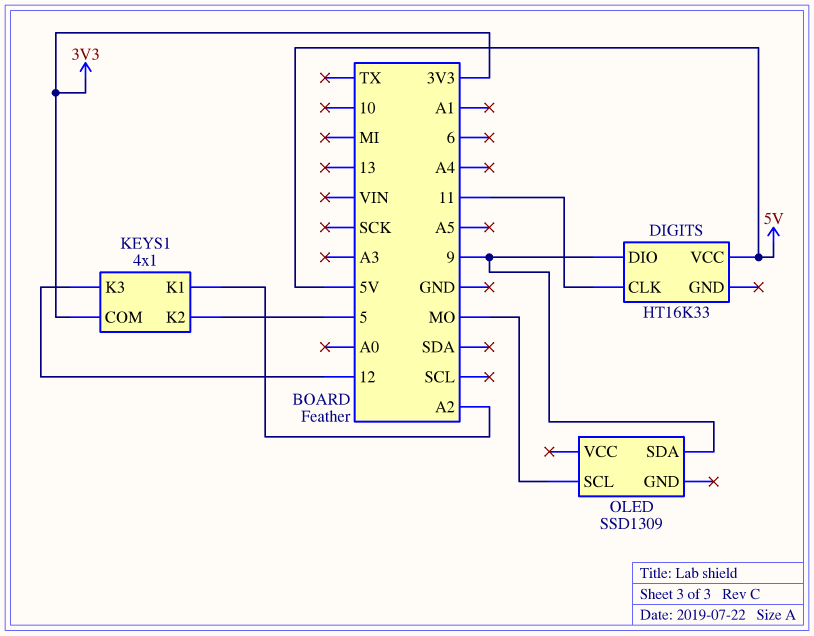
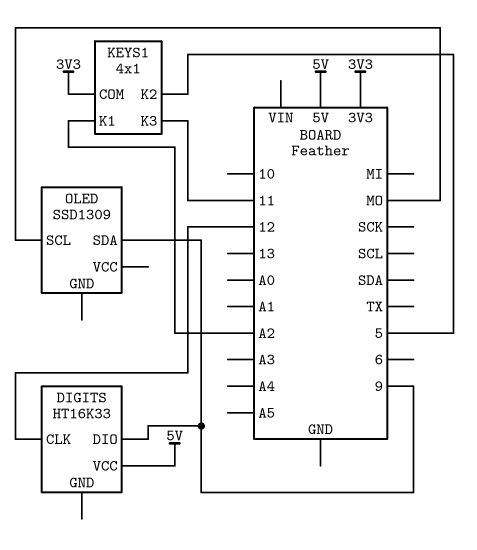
DIGITS pin CLK: 11 -> 12
KEYS1 pin K3: 12 -> 11

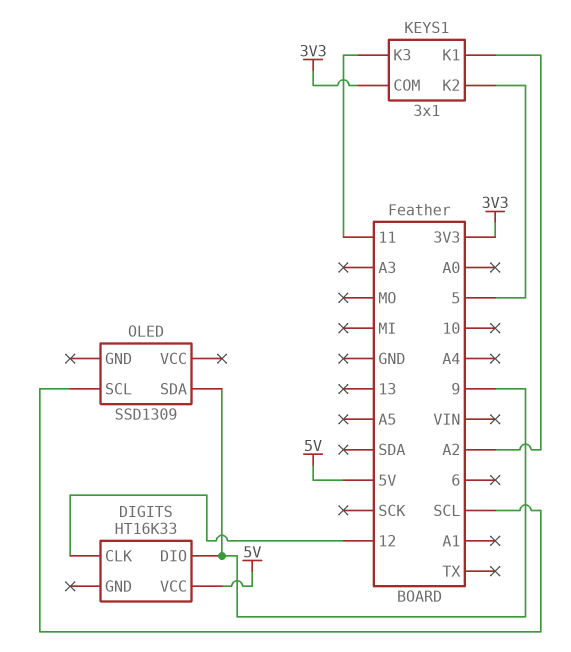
KEYS1: 4x1 -> 3x1
OLED pin SCL: MO -> SCL

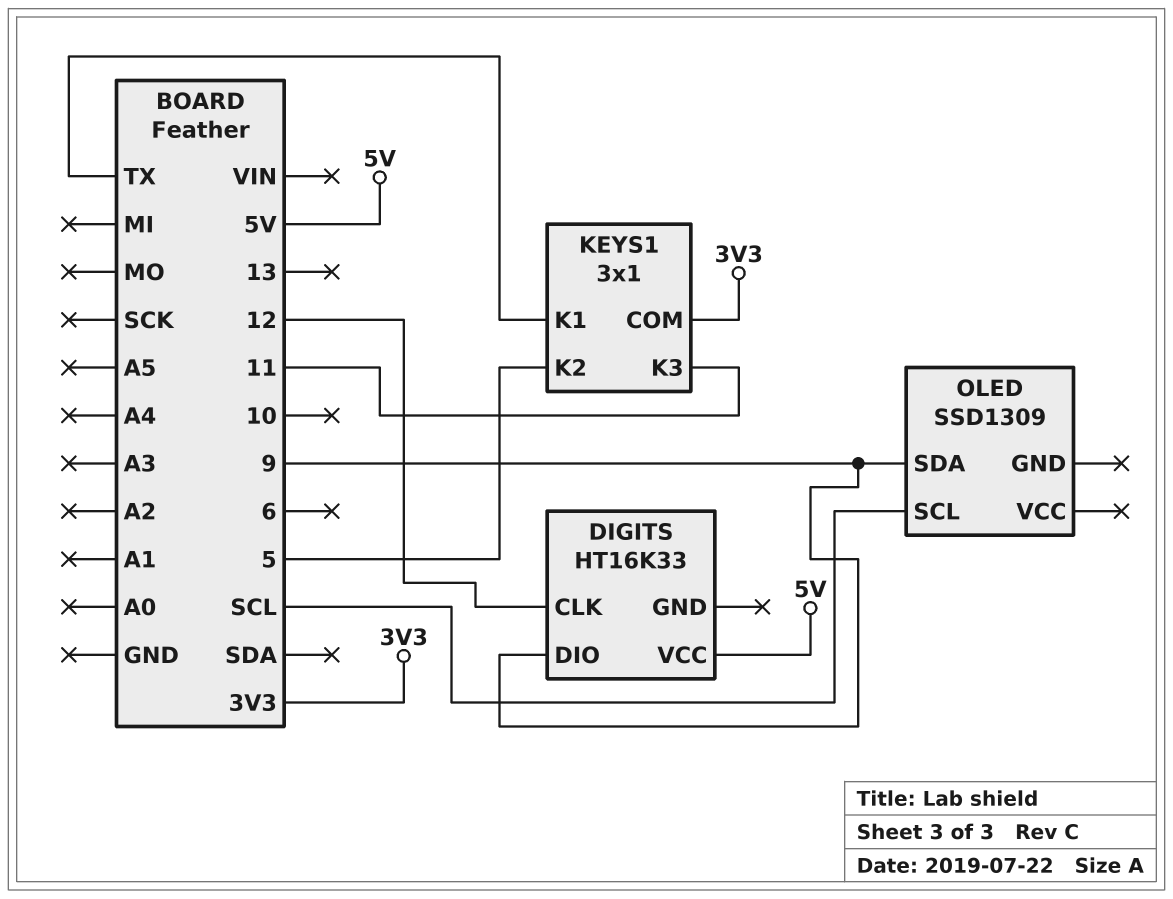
KEYS1 pin K1: A2 -> TX

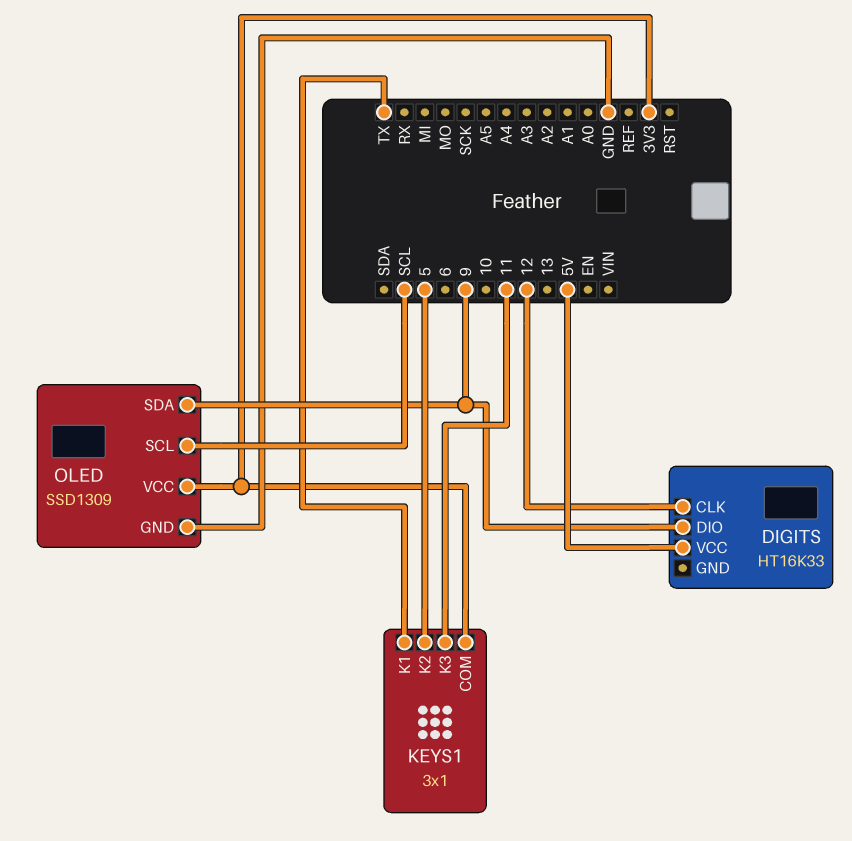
OLED pin GND: none -> GND
OLED pin VCC: none -> 3V3

